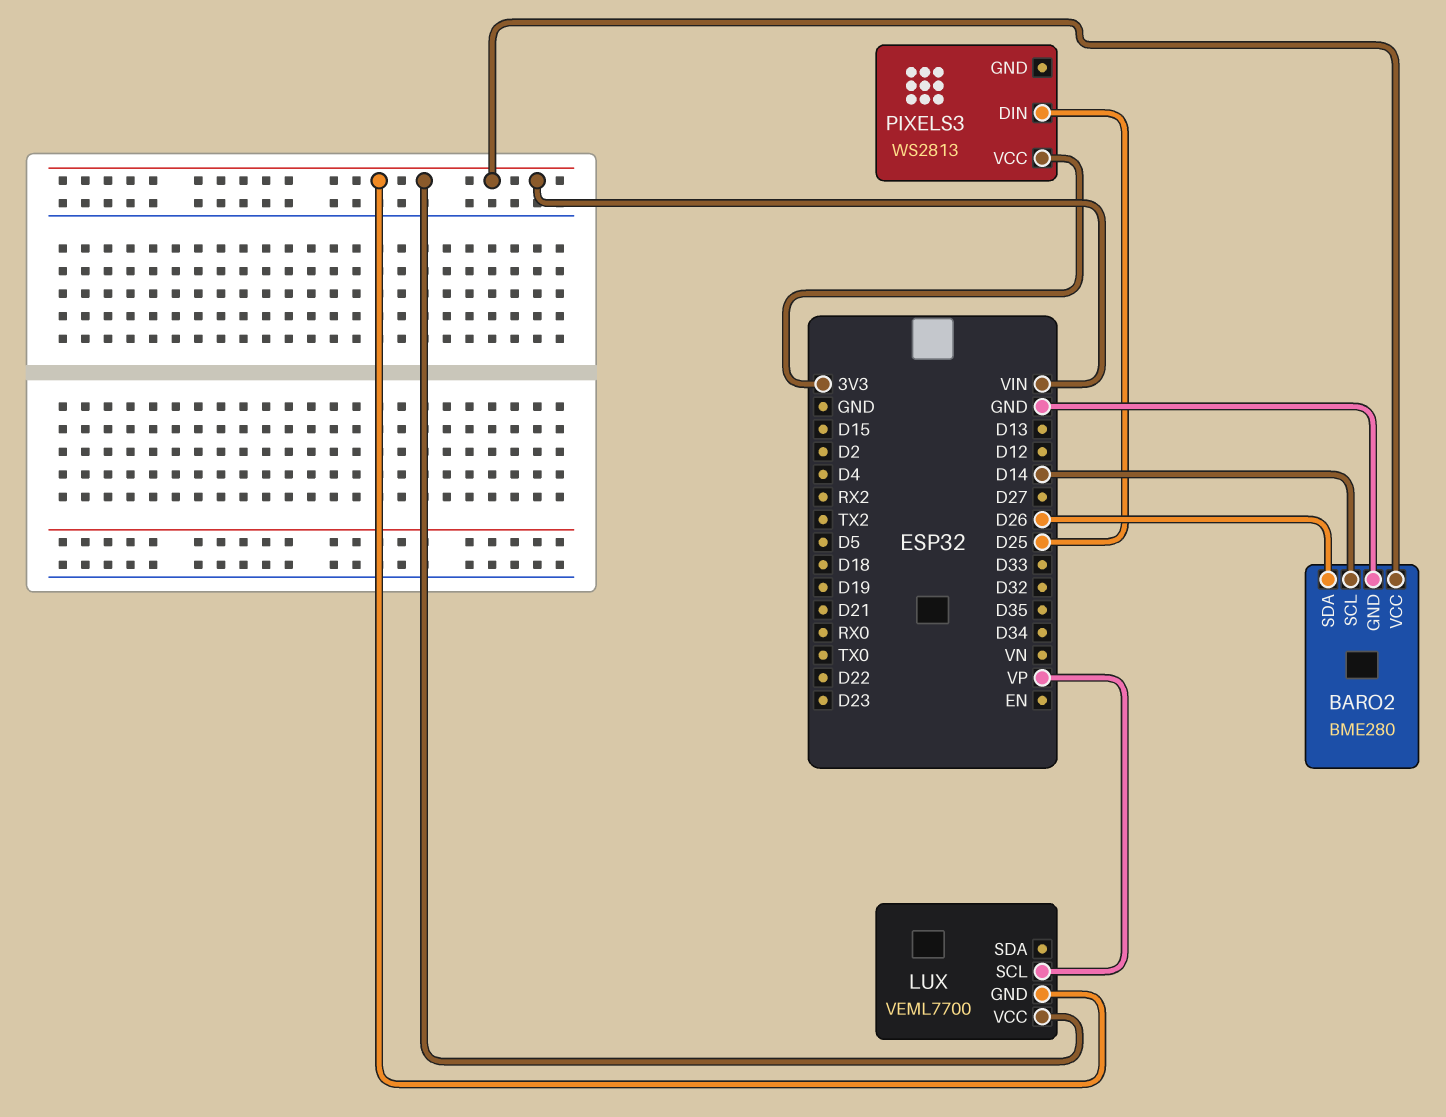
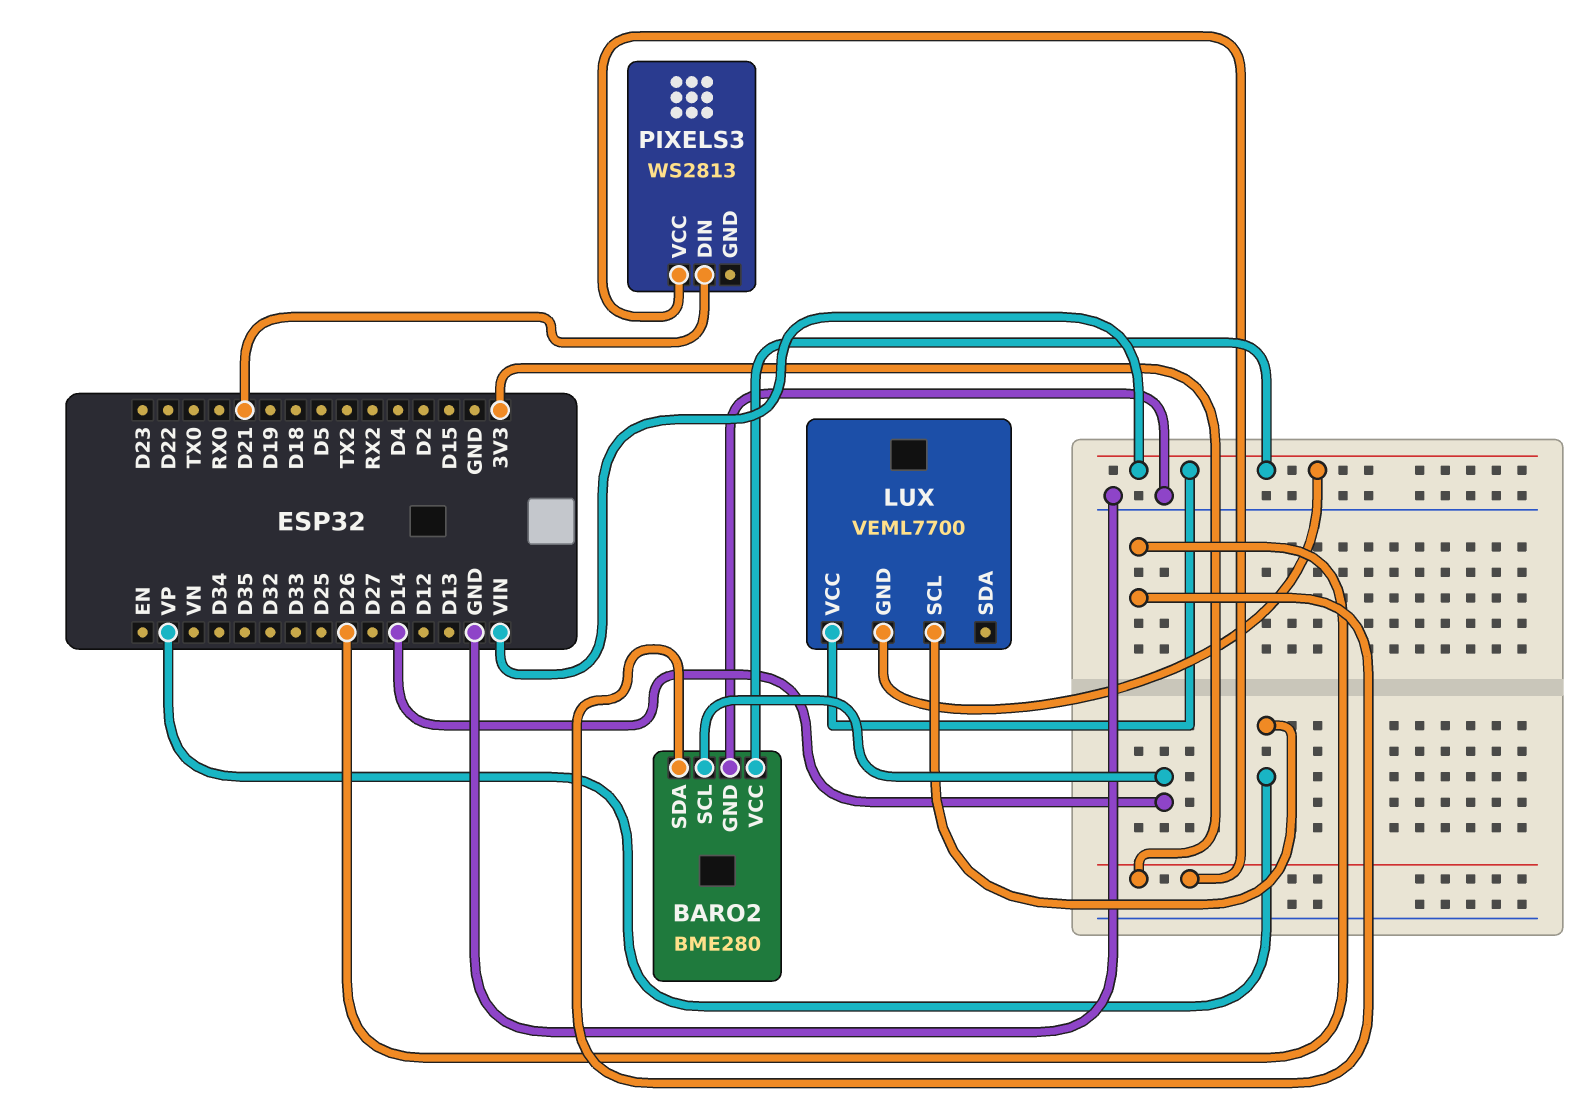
PIXELS3 pin DIN: D25 -> D21

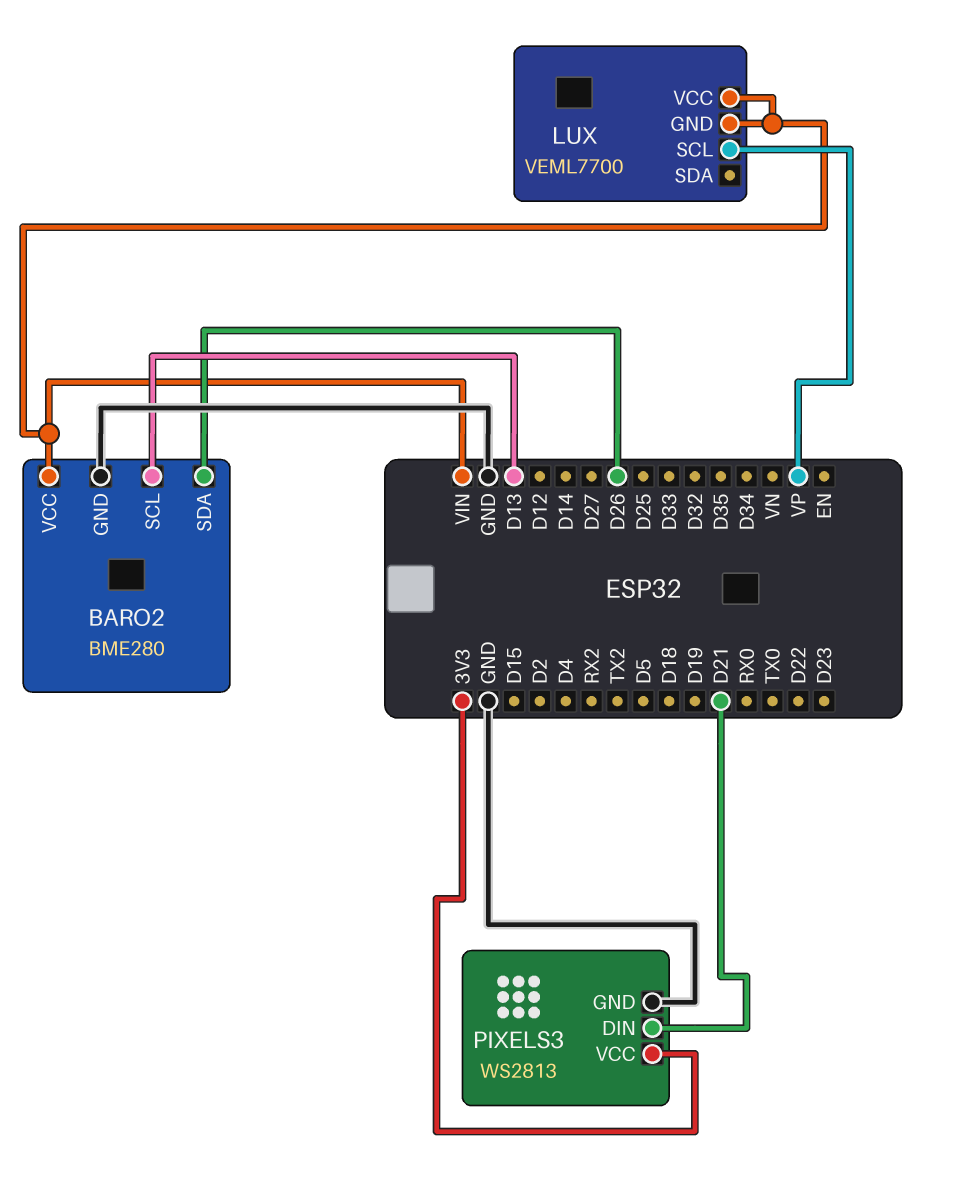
BARO2 pin SCL: D14 -> D13
PIXELS3 pin GND: none -> GND

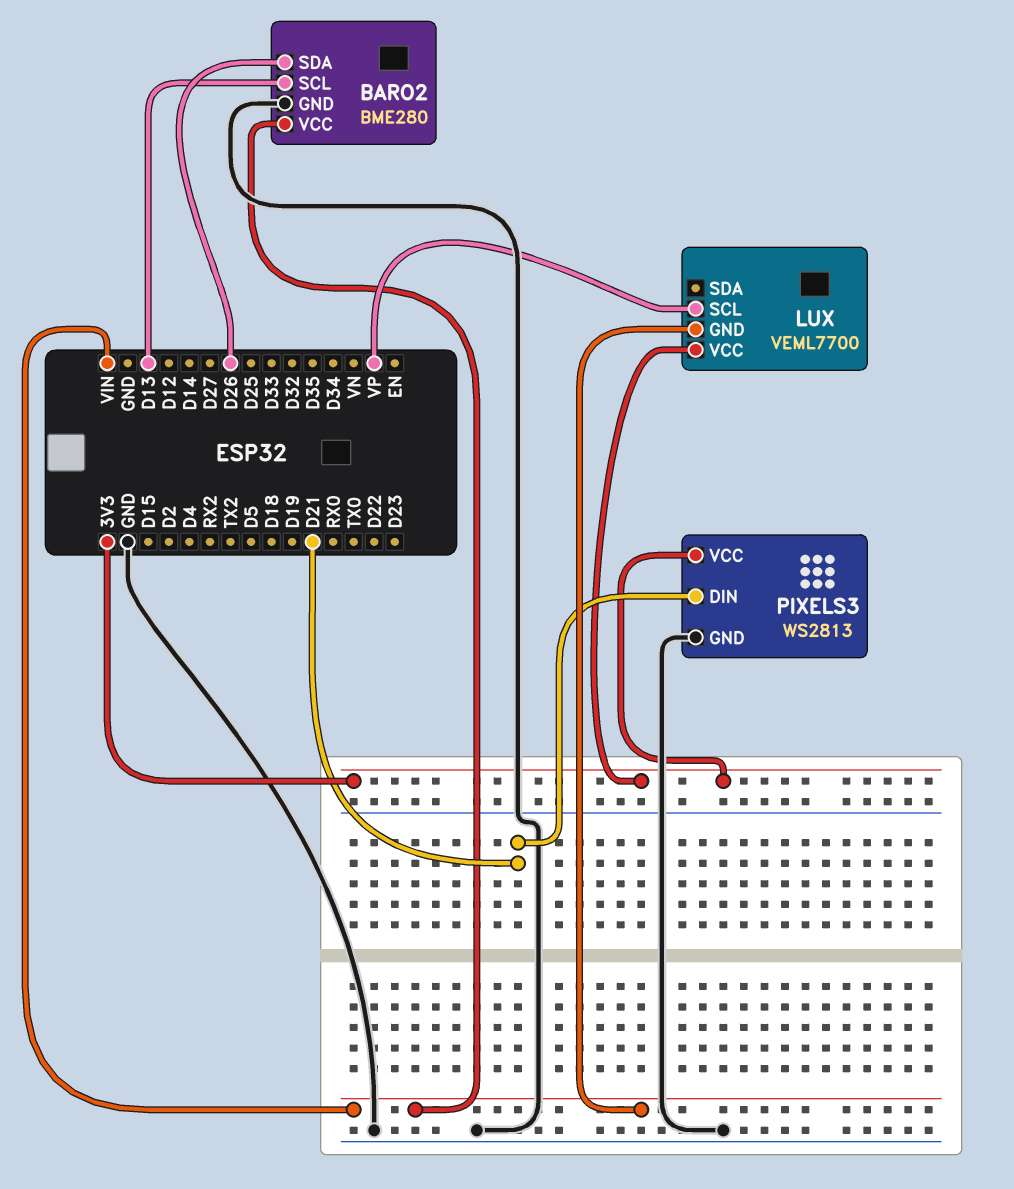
LUX pin VCC: VIN -> 3V3

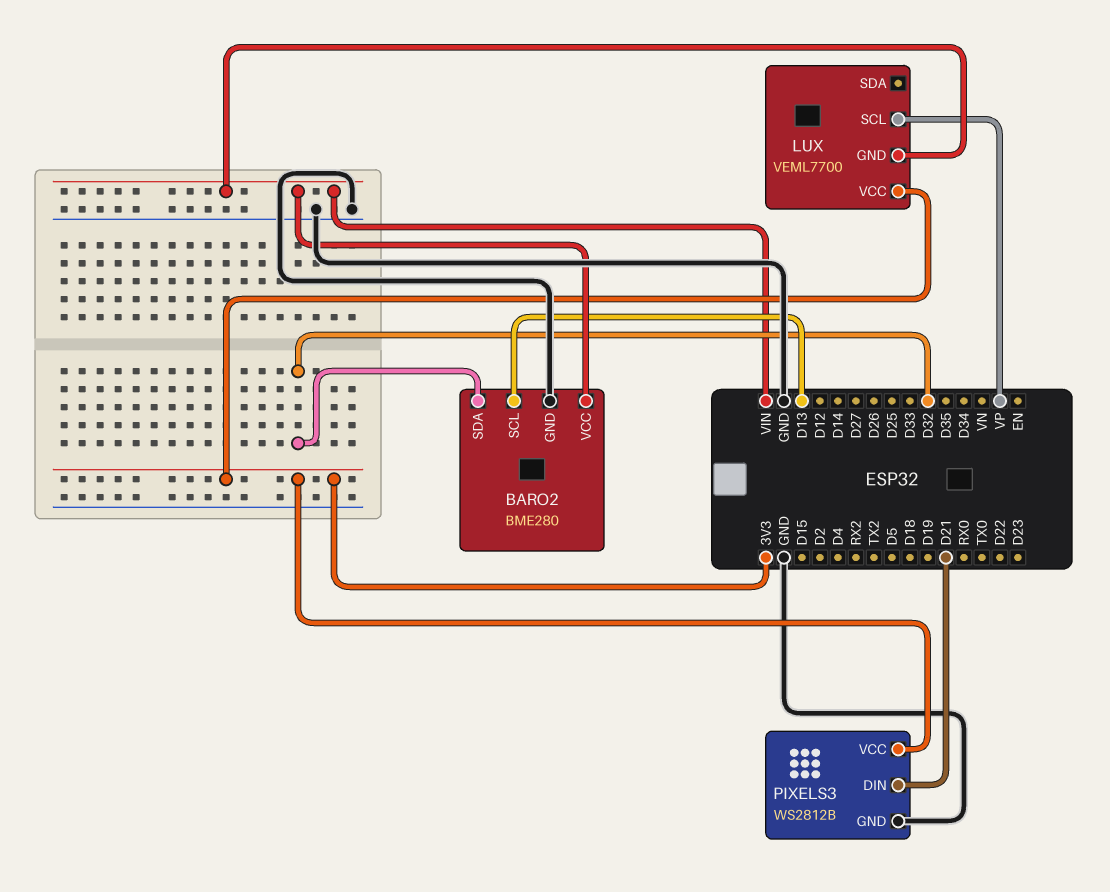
BARO2 pin SDA: D26 -> D32
PIXELS3: WS2813 -> WS2812B

